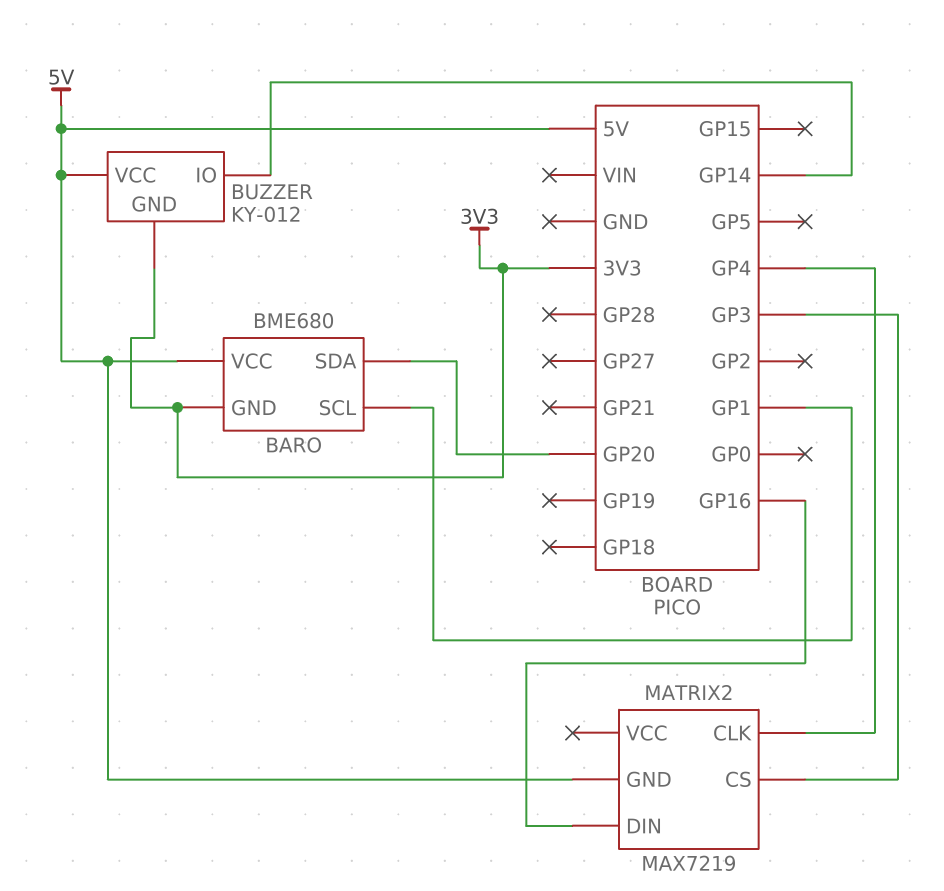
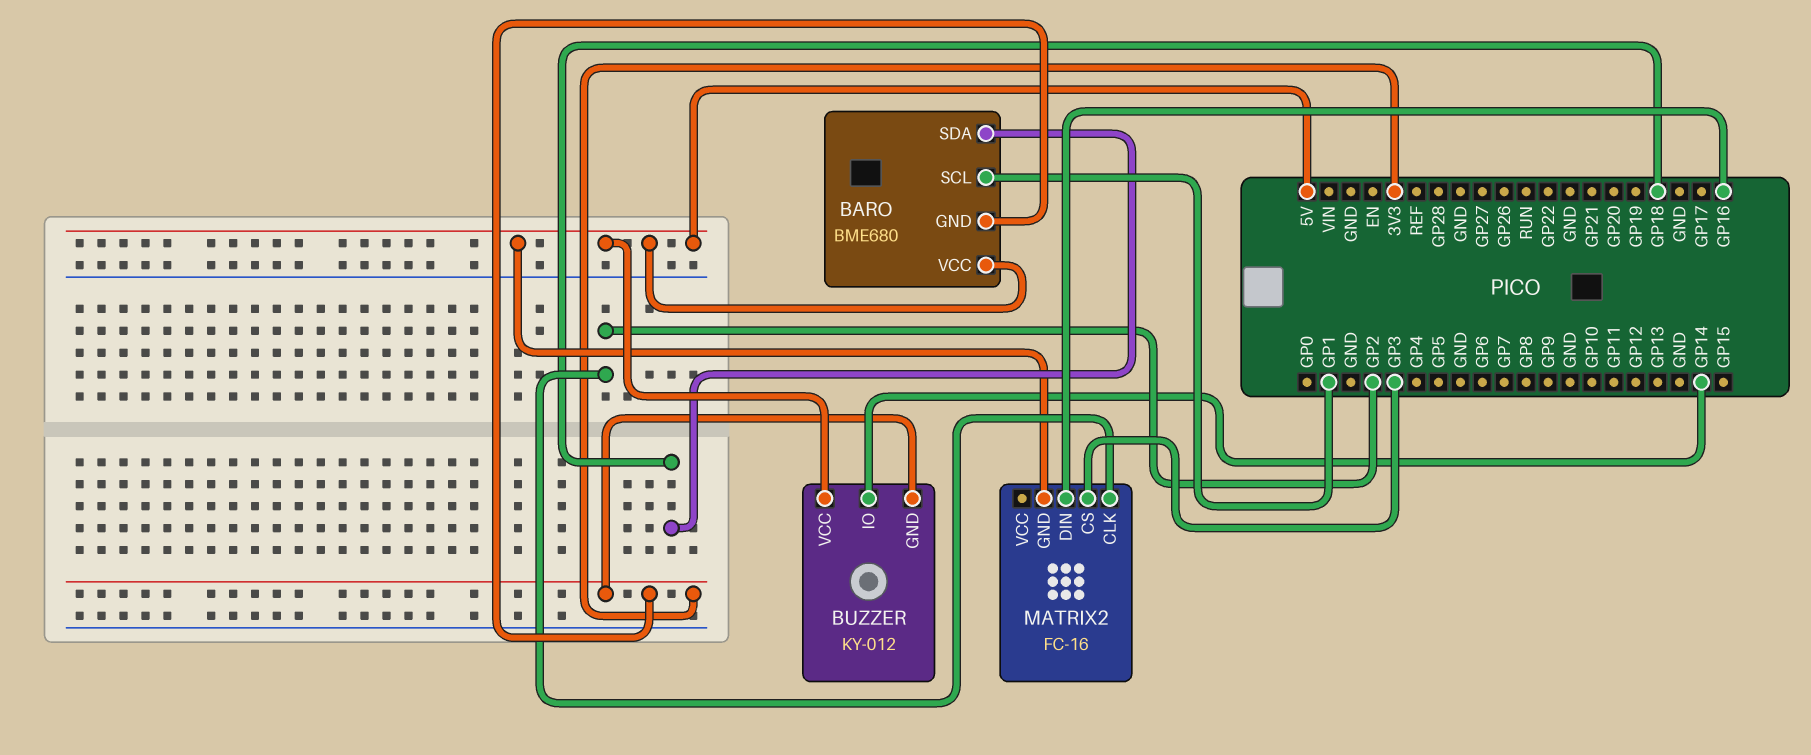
BARO pin SDA: GP20 -> GP18
MATRIX2: MAX7219 -> FC-16
MATRIX2 pin CLK: GP4 -> GP2

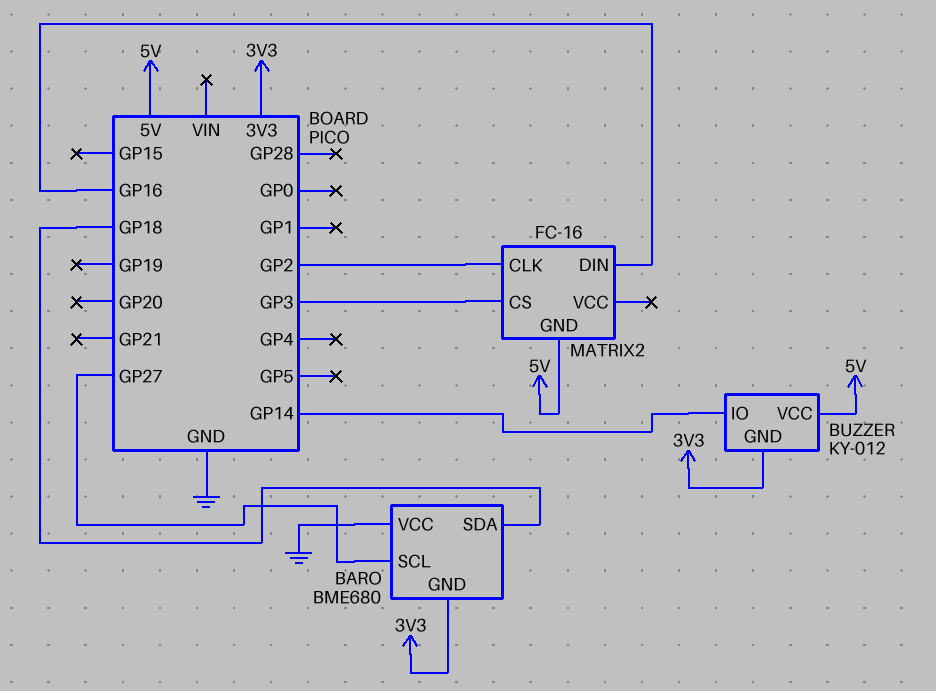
BARO pin SCL: GP1 -> GP27
BARO pin VCC: 5V -> GND

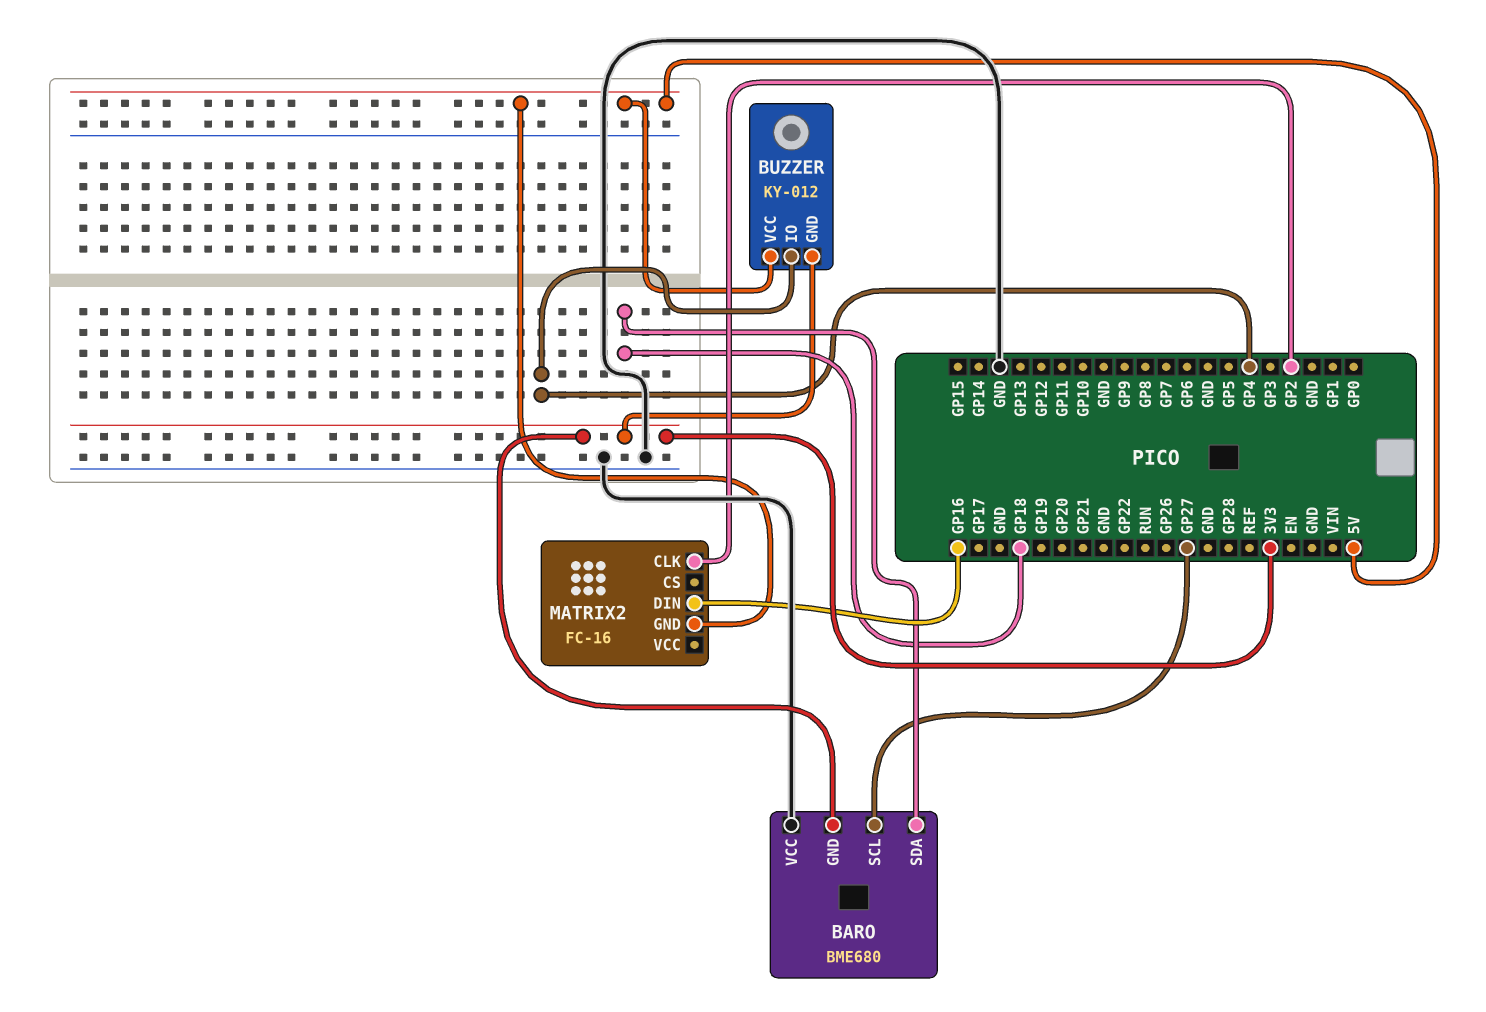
BUZZER pin IO: GP14 -> GP4
MATRIX2 pin CS: GP3 -> none

